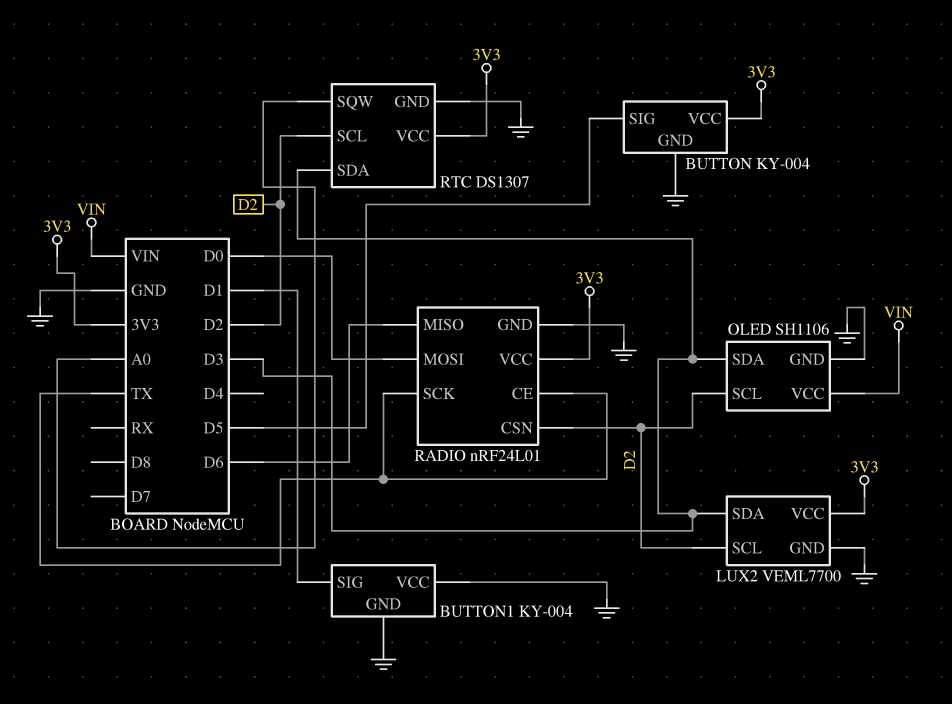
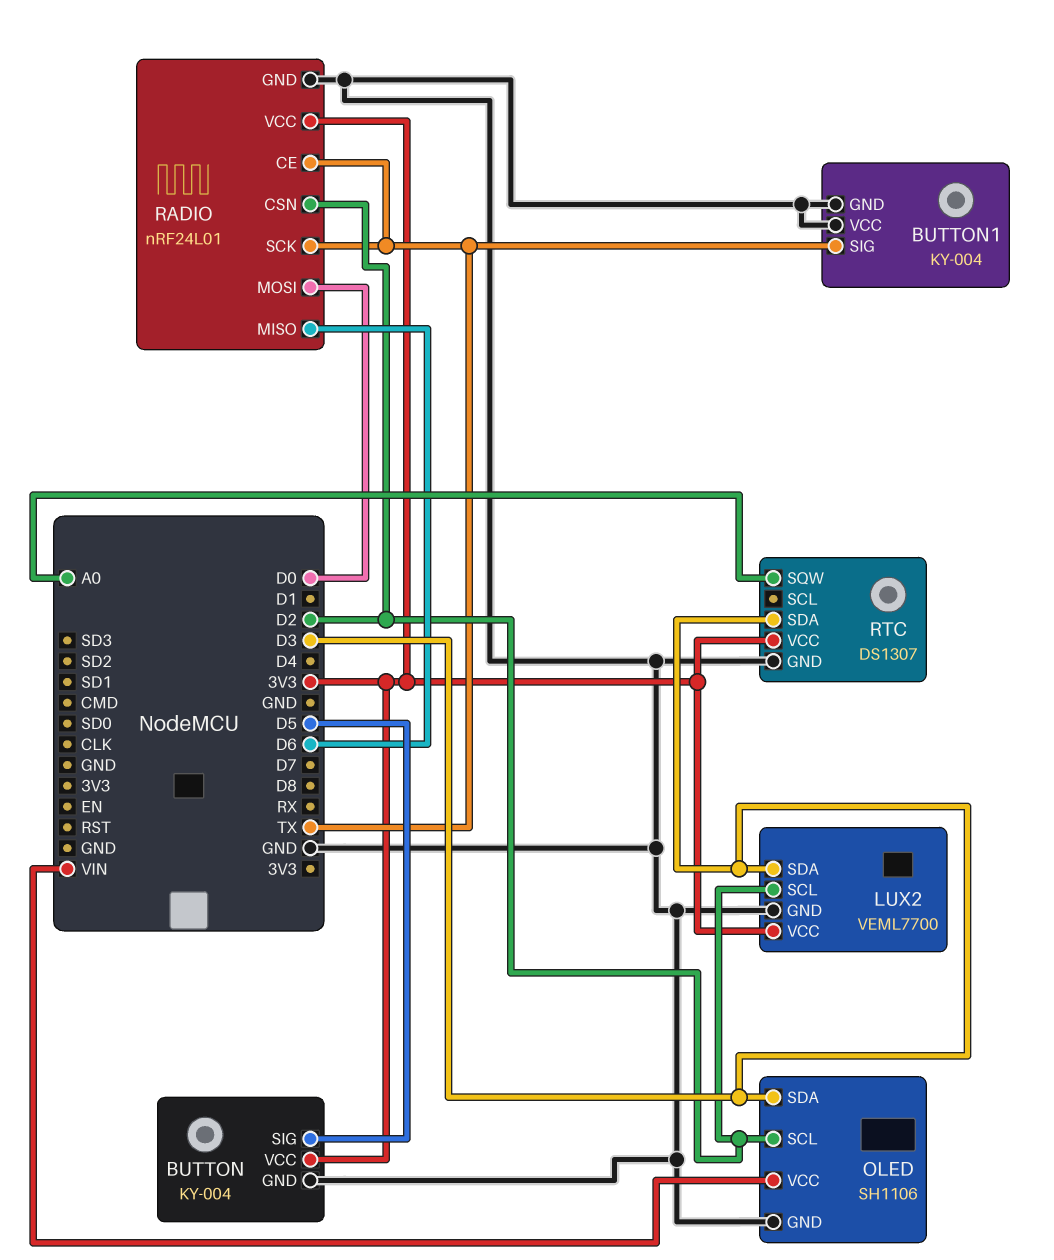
BUTTON1 pin SIG: D1 -> TX
RTC pin SCL: D2 -> none

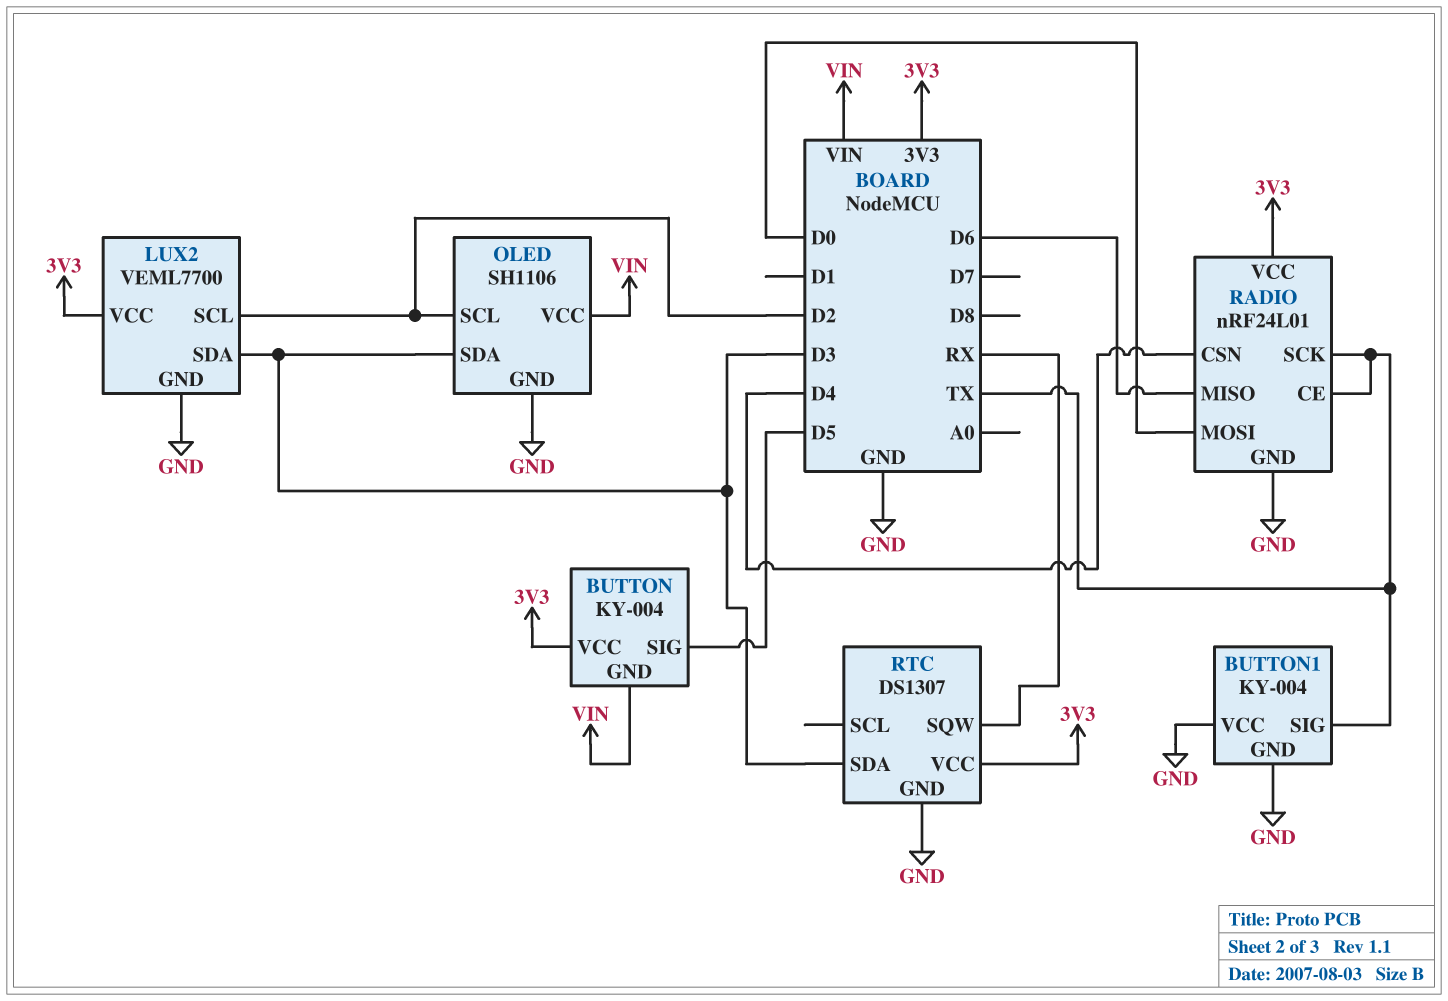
BUTTON pin GND: GND -> VIN
RADIO pin CSN: D2 -> D4
RTC pin SQW: A0 -> RX

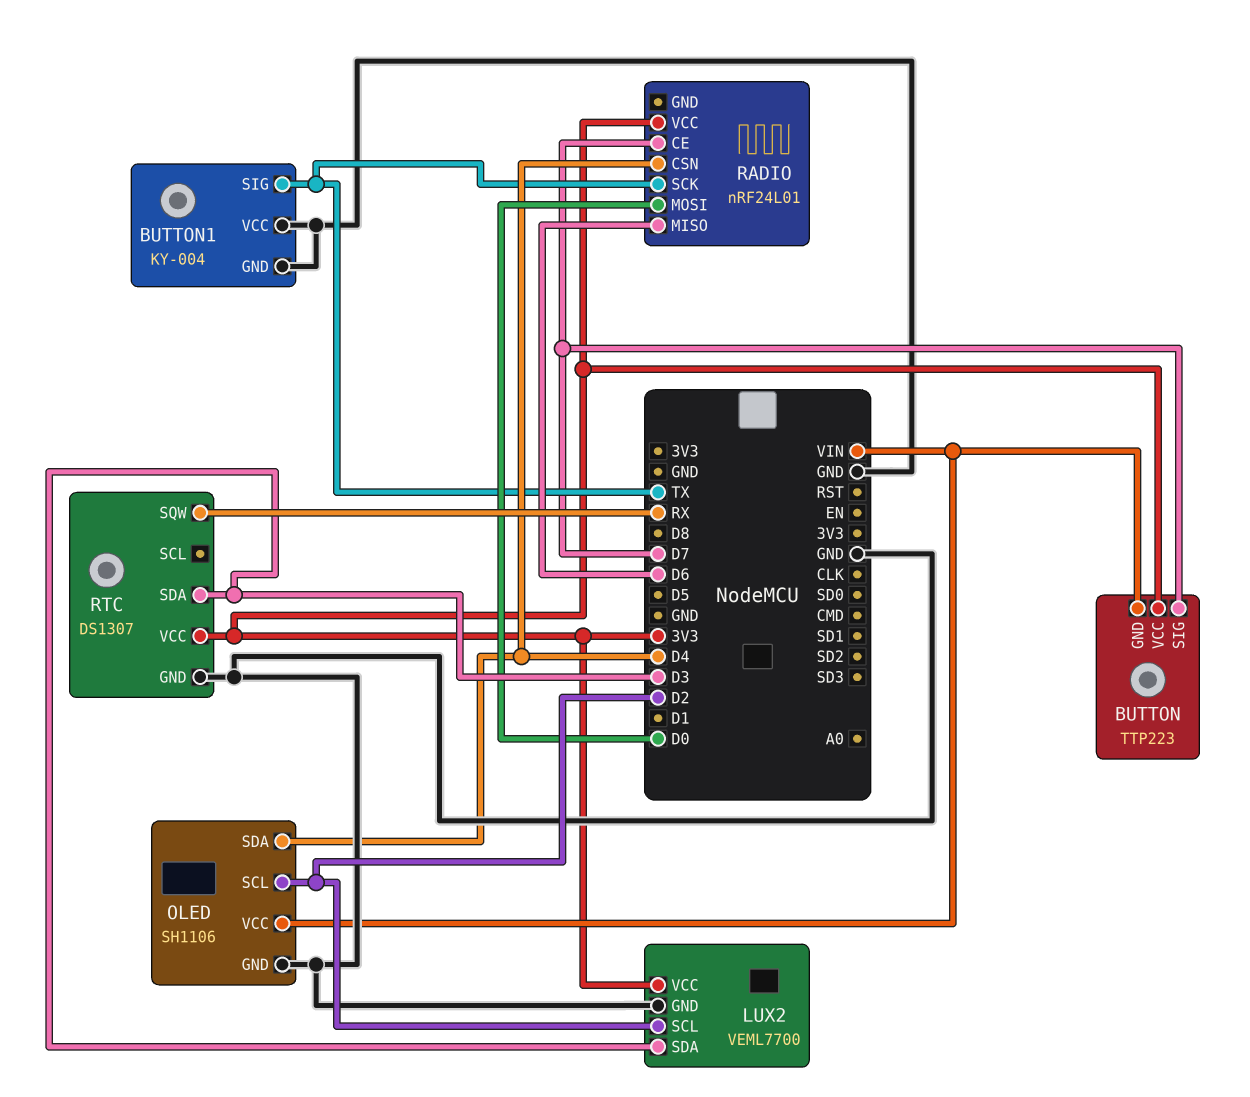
BUTTON: KY-004 -> TTP223
BUTTON pin SIG: D5 -> D7
OLED pin SDA: D3 -> D4
RADIO pin CE: TX -> D7
RADIO pin GND: GND -> none

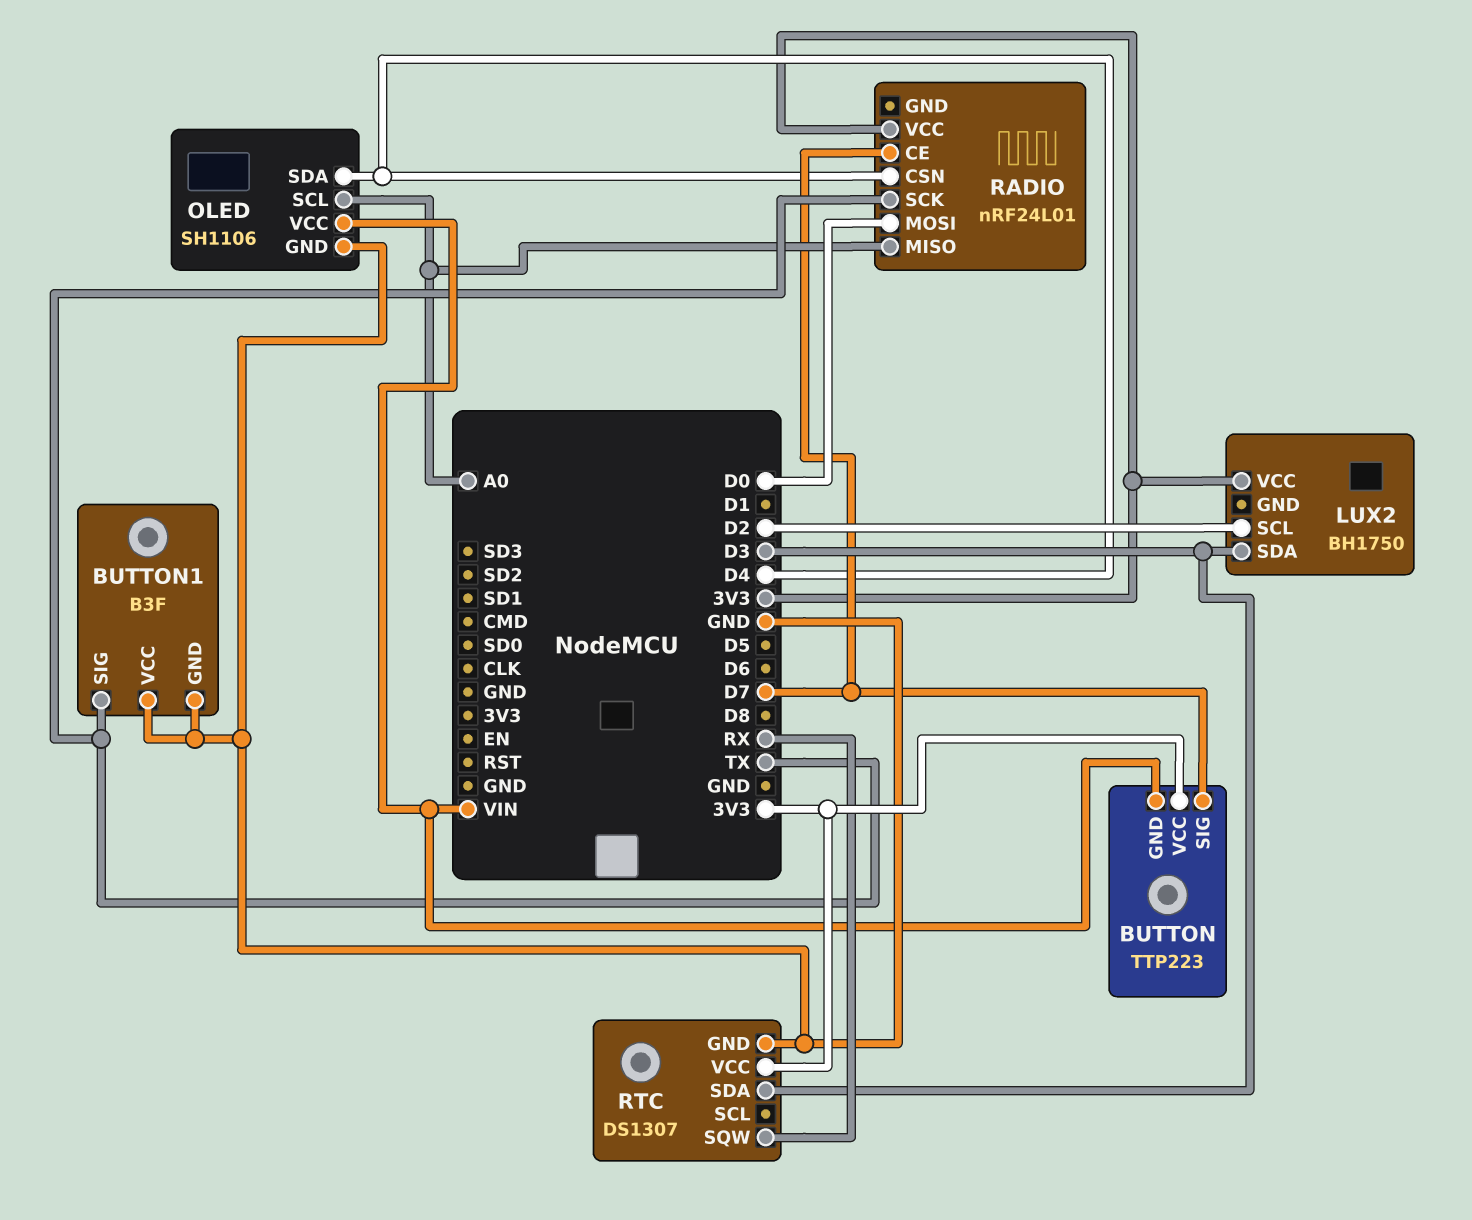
BUTTON1: KY-004 -> B3F
LUX2: VEML7700 -> BH1750
LUX2 pin GND: GND -> none
OLED pin SCL: D2 -> A0
RADIO pin MISO: D6 -> A0

